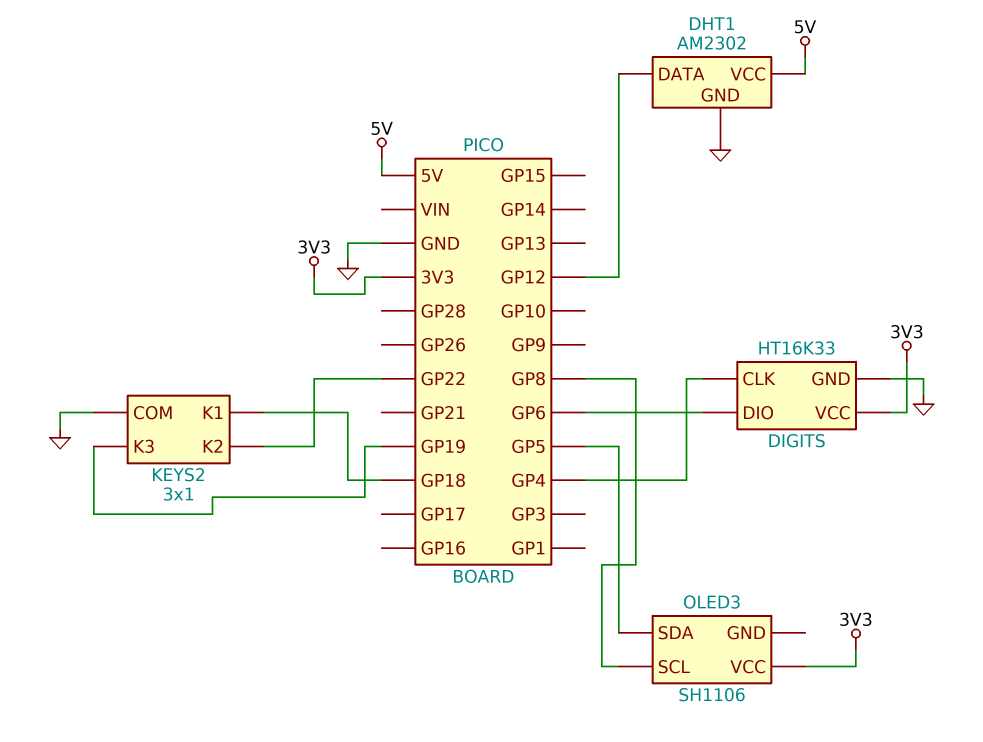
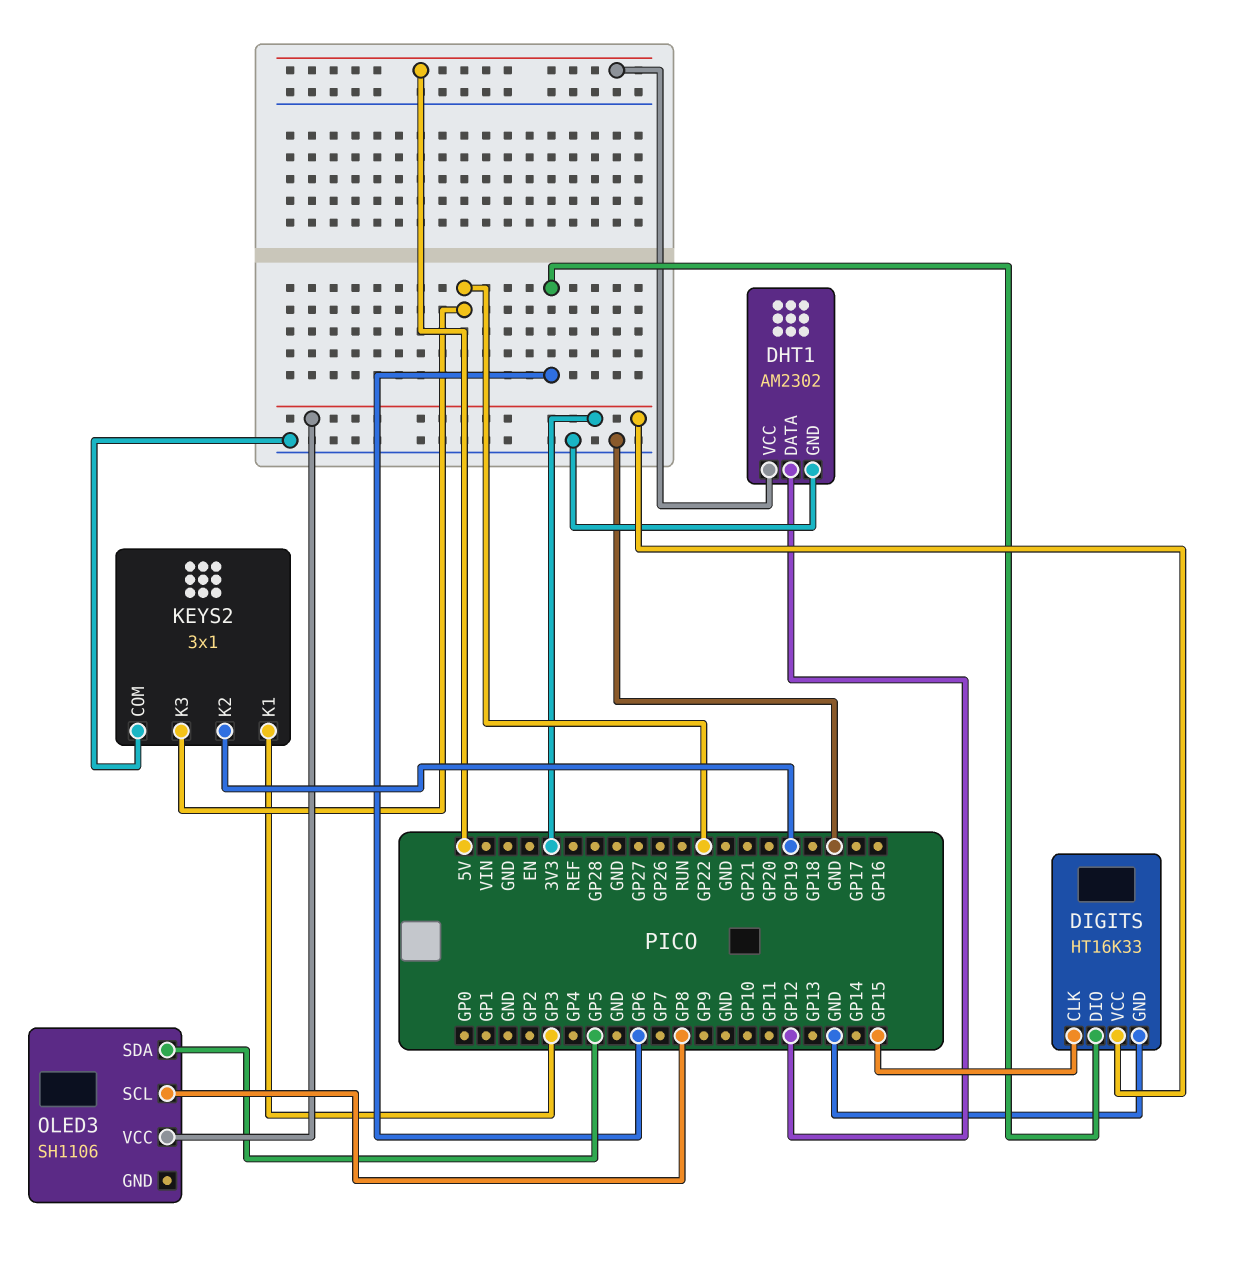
DIGITS pin CLK: GP4 -> GP15
KEYS2 pin K1: GP18 -> GP3
KEYS2 pin K2: GP22 -> GP19
KEYS2 pin K3: GP19 -> GP22

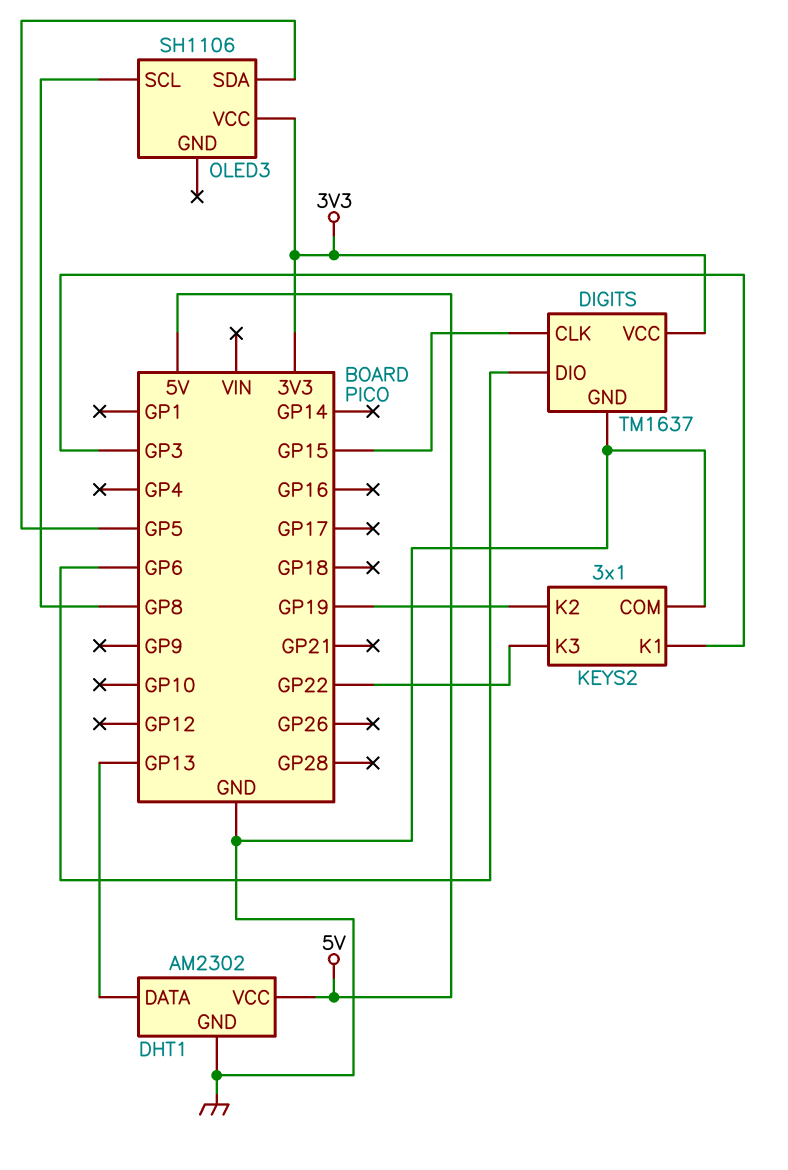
DHT1 pin DATA: GP12 -> GP13
DIGITS: HT16K33 -> TM1637

